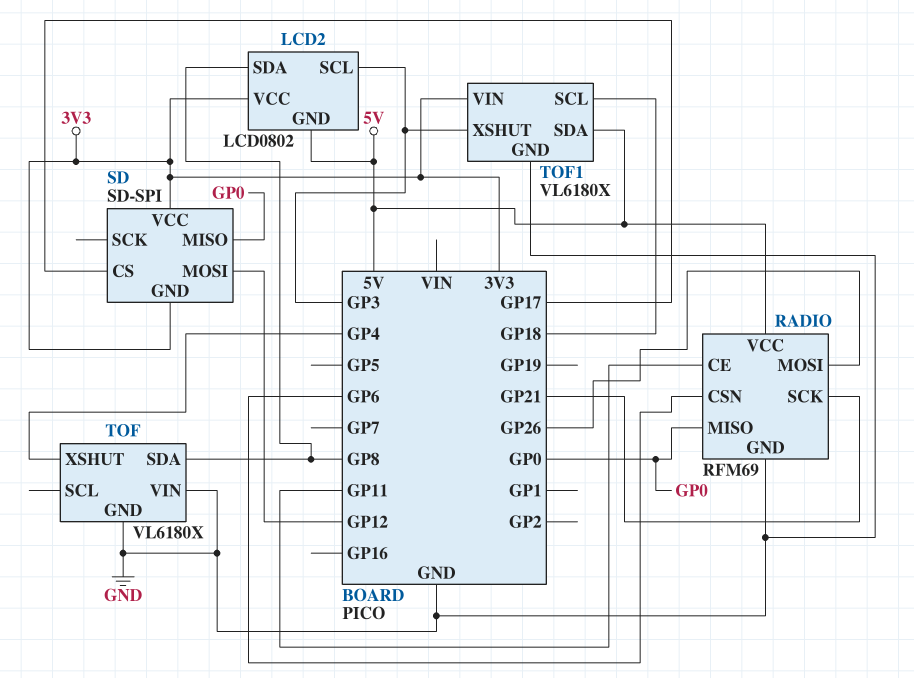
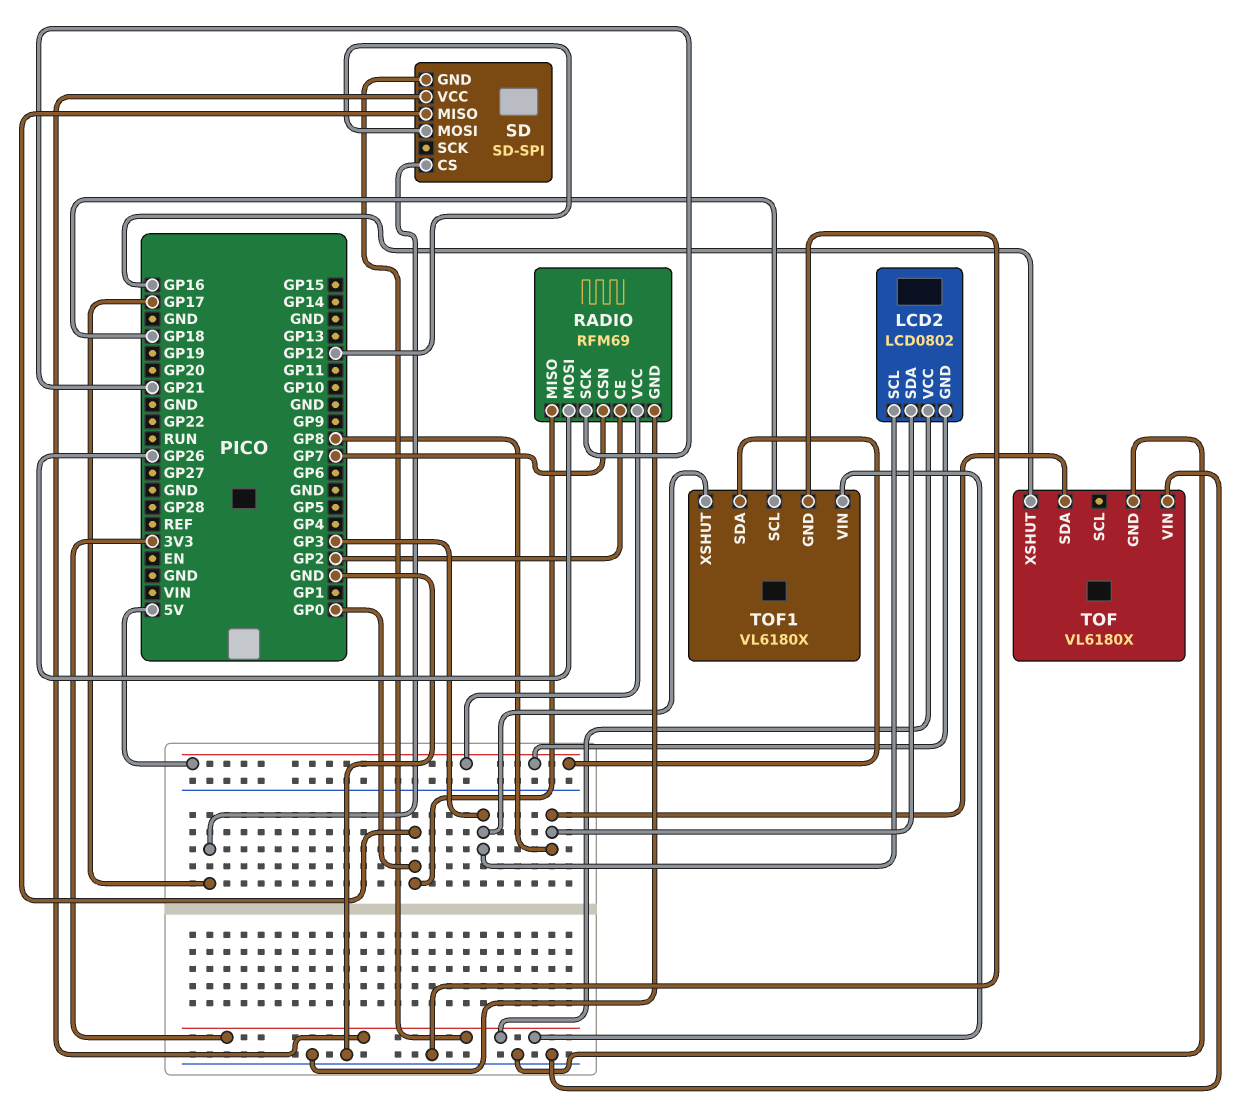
RADIO pin CE: GP11 -> GP2
RADIO pin CSN: GP6 -> GP7
TOF pin XSHUT: GP4 -> GP16

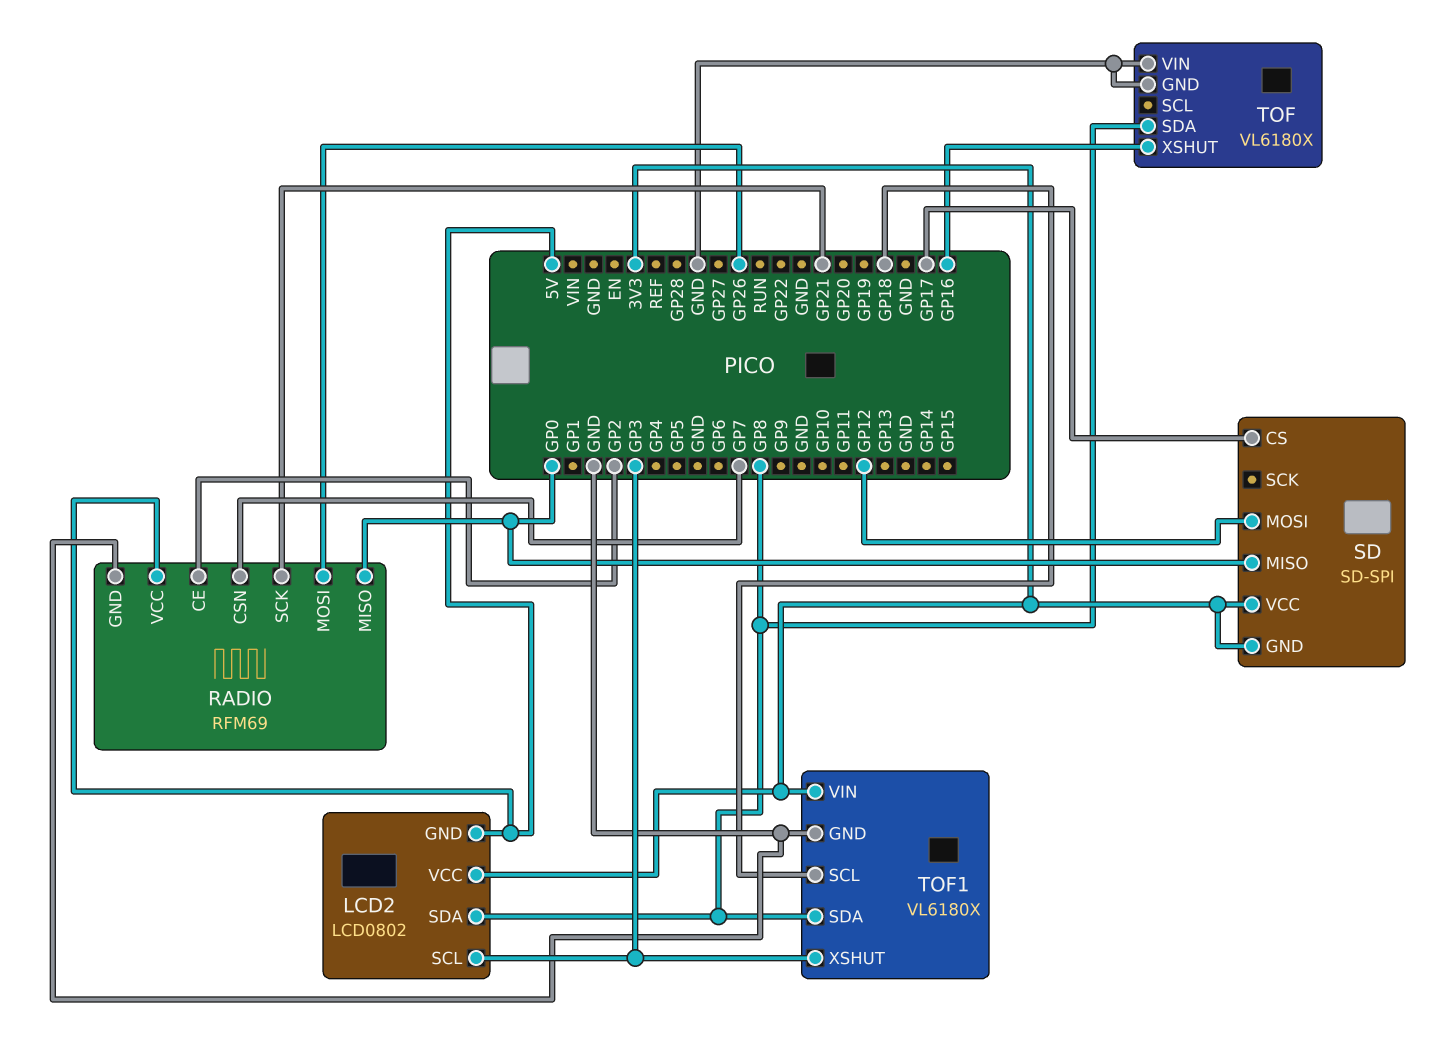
TOF1 pin SDA: 5V -> GP8

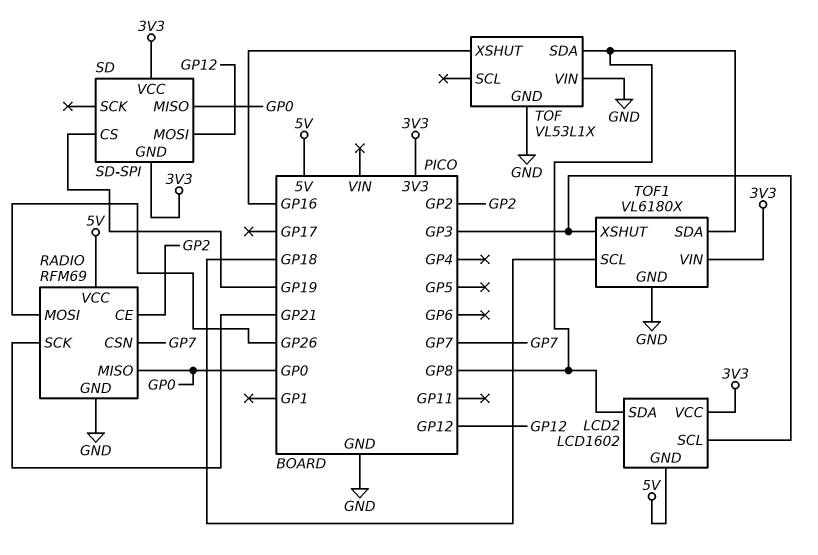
LCD2: LCD0802 -> LCD1602
SD pin CS: GP17 -> GP19
TOF: VL6180X -> VL53L1X

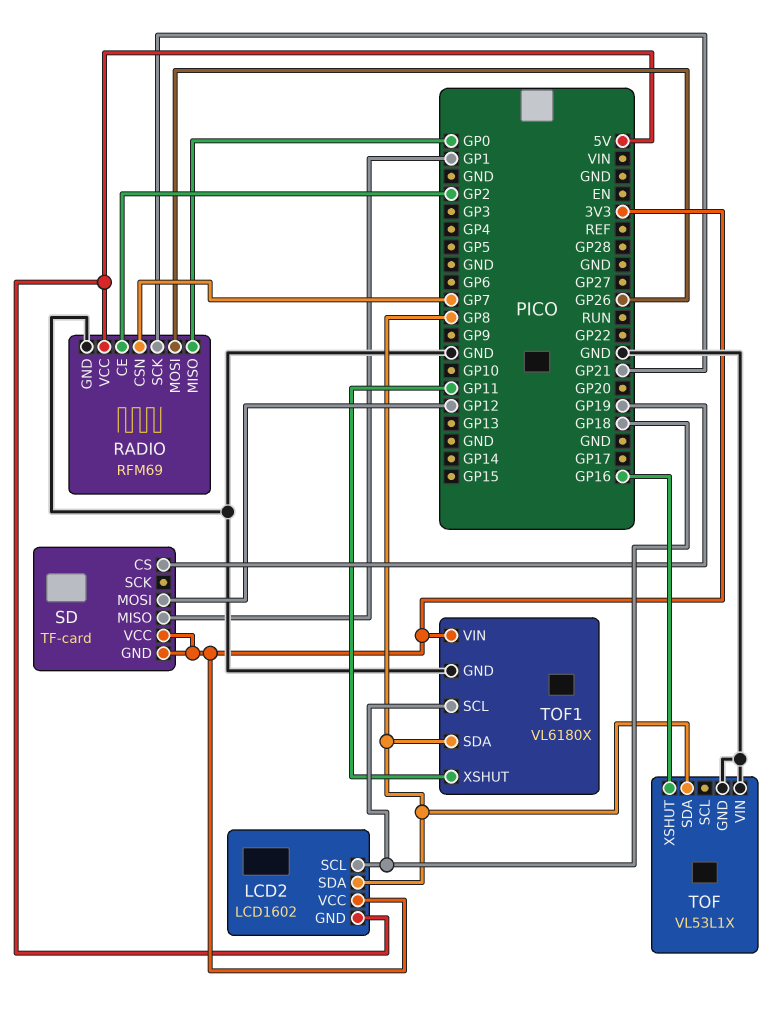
LCD2 pin SCL: GP3 -> GP18
SD: SD-SPI -> TF-card
SD pin MISO: GP0 -> GP1
TOF1 pin XSHUT: GP3 -> GP11

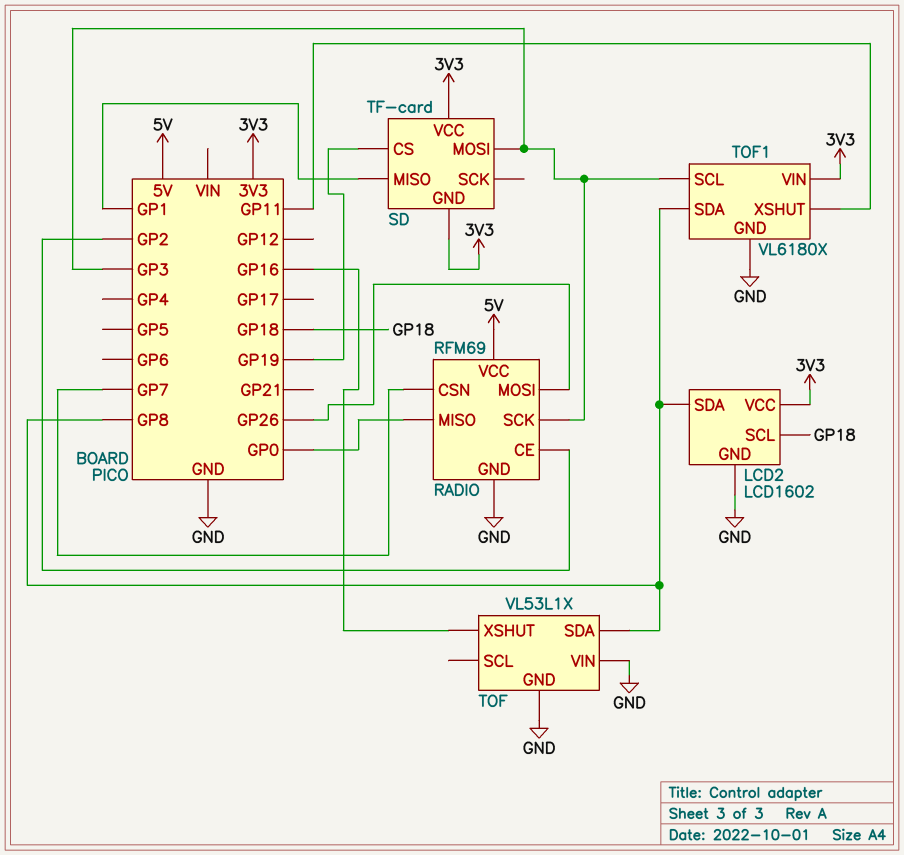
LCD2 pin GND: 5V -> GND
RADIO pin SCK: GP21 -> GP3
SD pin MOSI: GP12 -> GP3
TOF1 pin SCL: GP18 -> GP3

